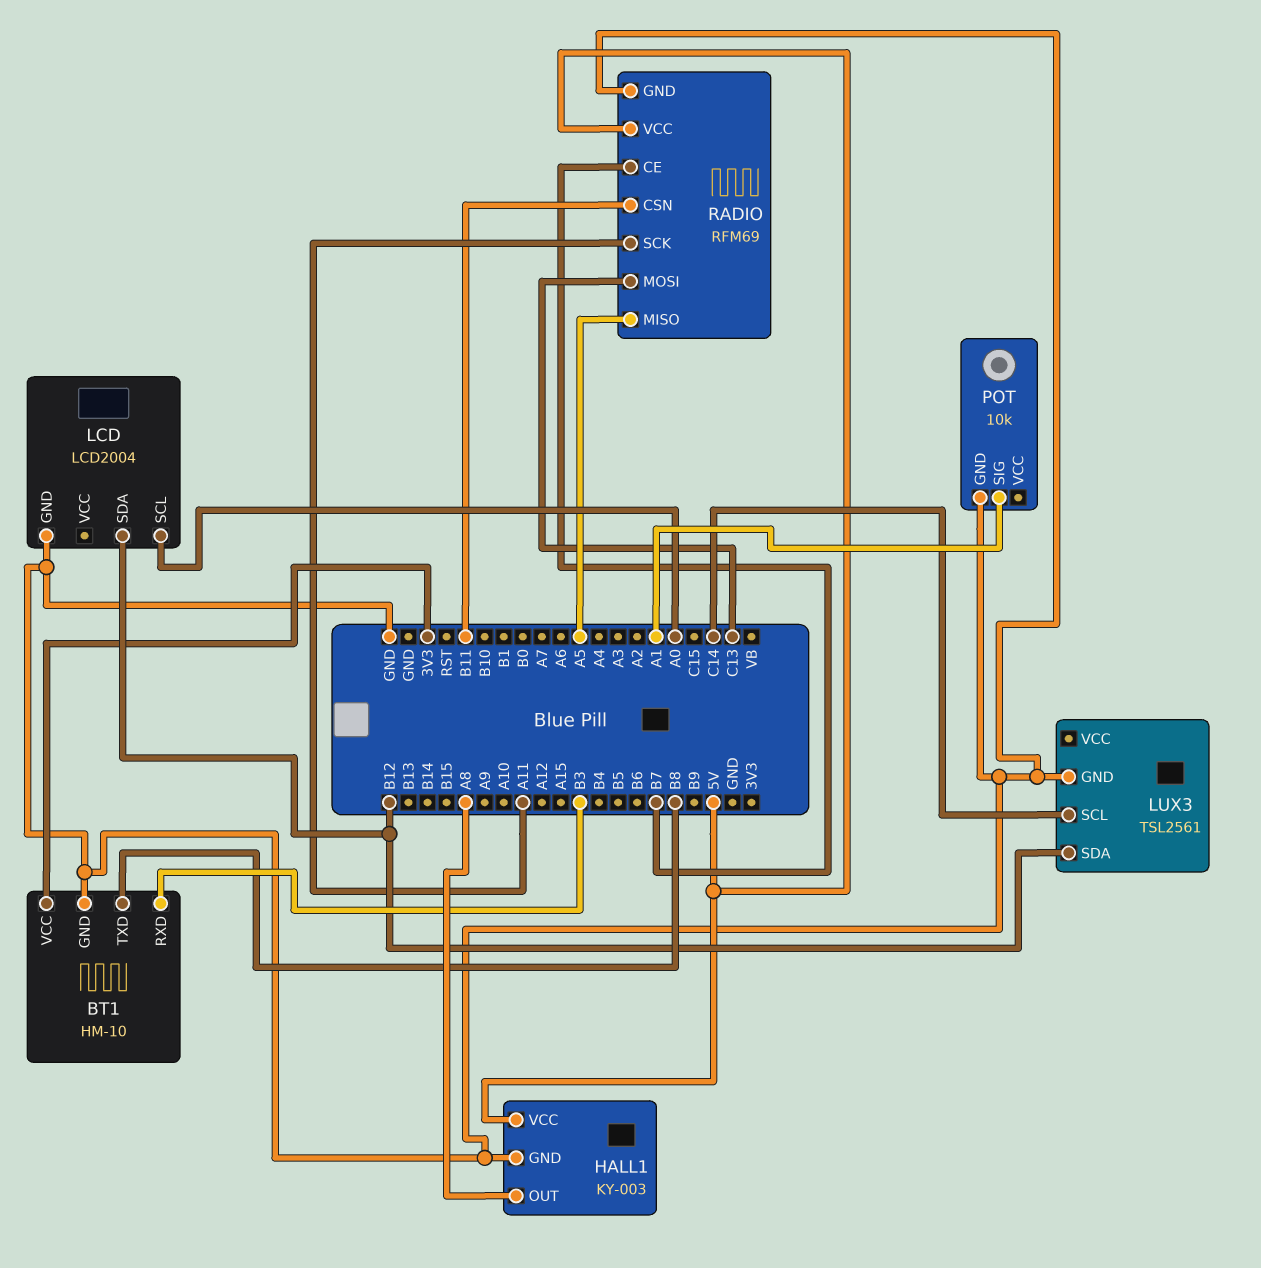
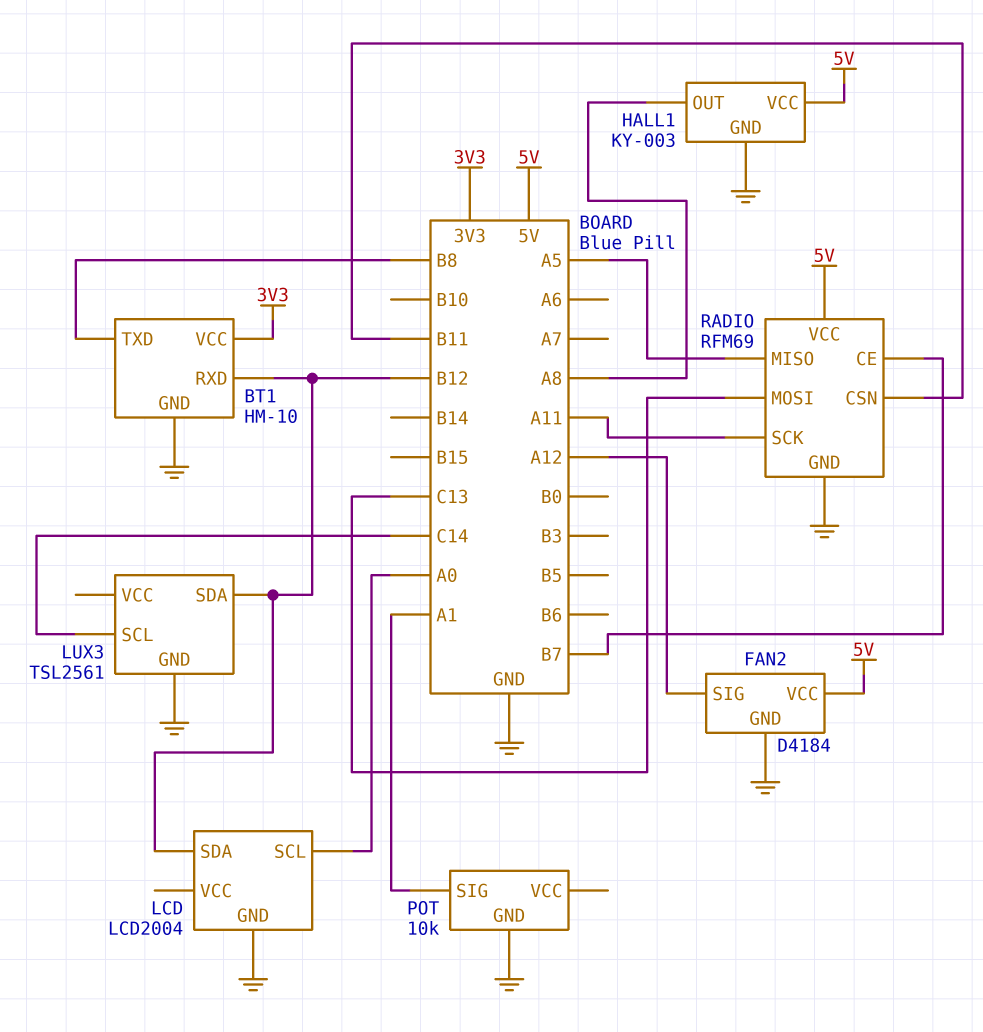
BT1 pin RXD: B3 -> B12
FAN2: none -> D4184
FAN2 pin GND: none -> GND
FAN2 pin SIG: none -> A12
FAN2 pin VCC: none -> 5V

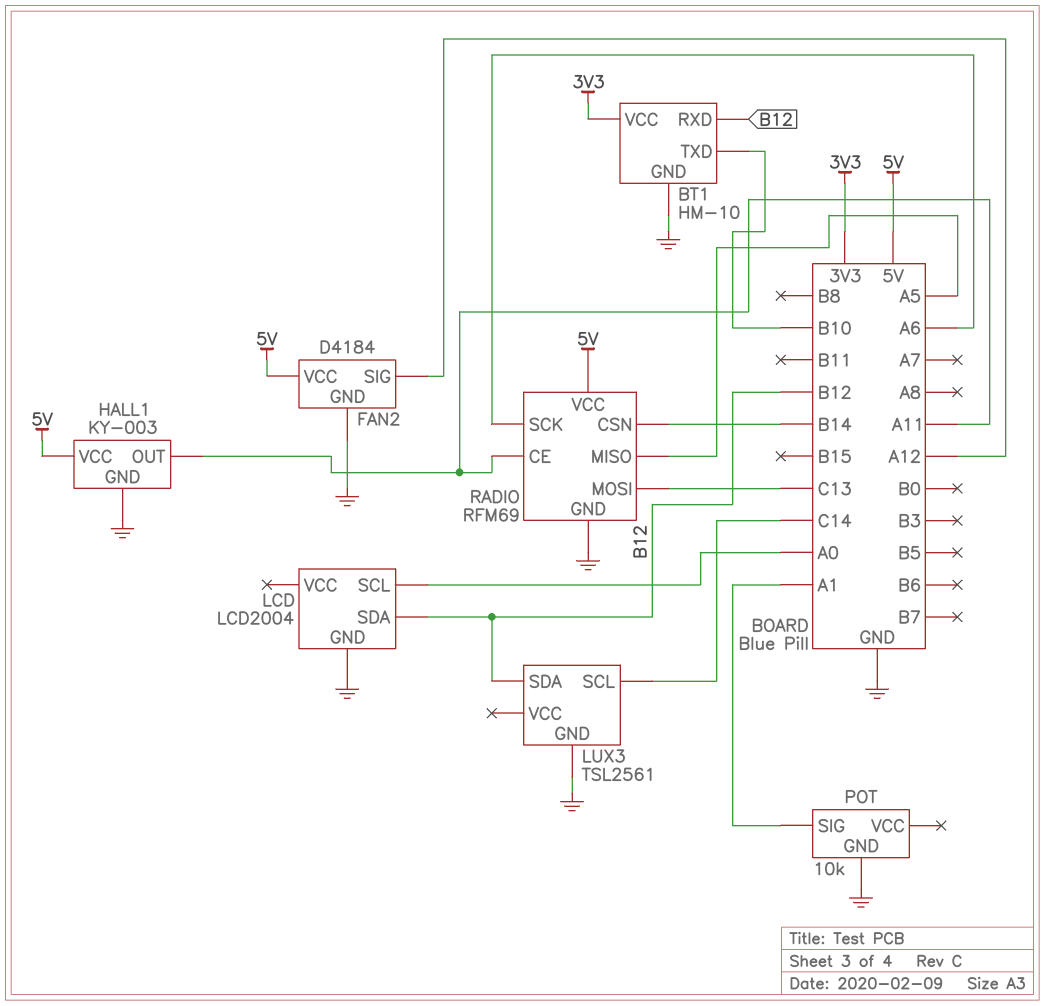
BT1 pin TXD: B8 -> B10
HALL1 pin OUT: A8 -> A11
RADIO pin CE: B7 -> A11
RADIO pin CSN: B11 -> B14
RADIO pin SCK: A11 -> A6

